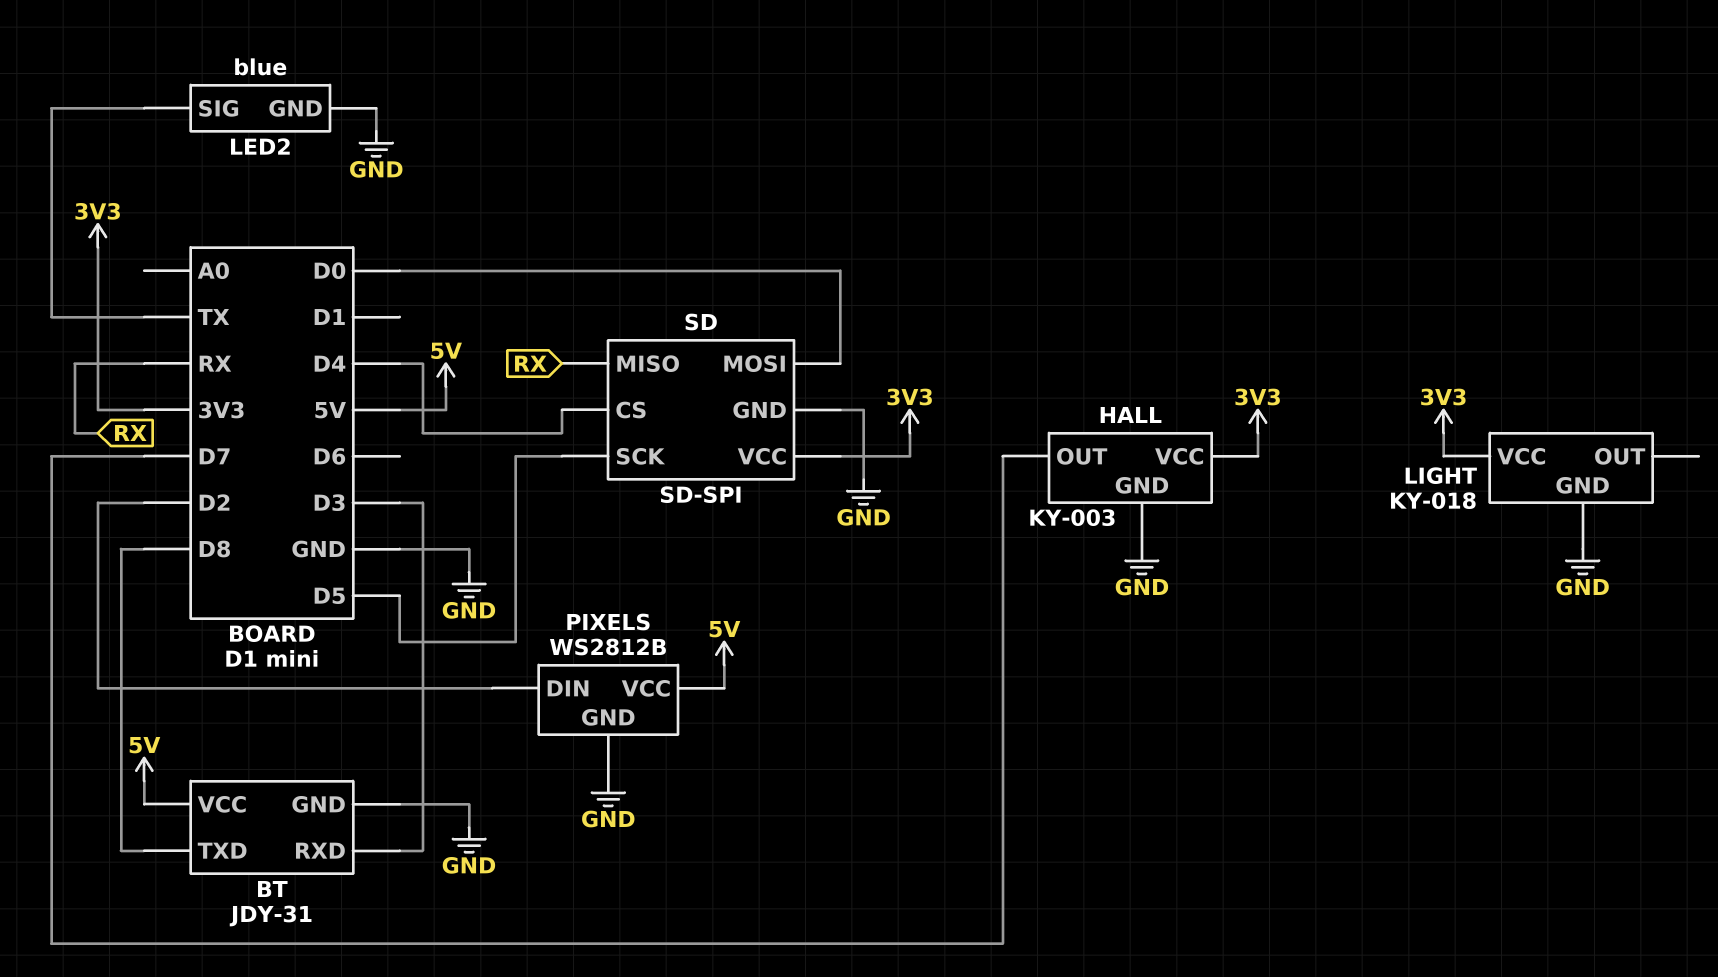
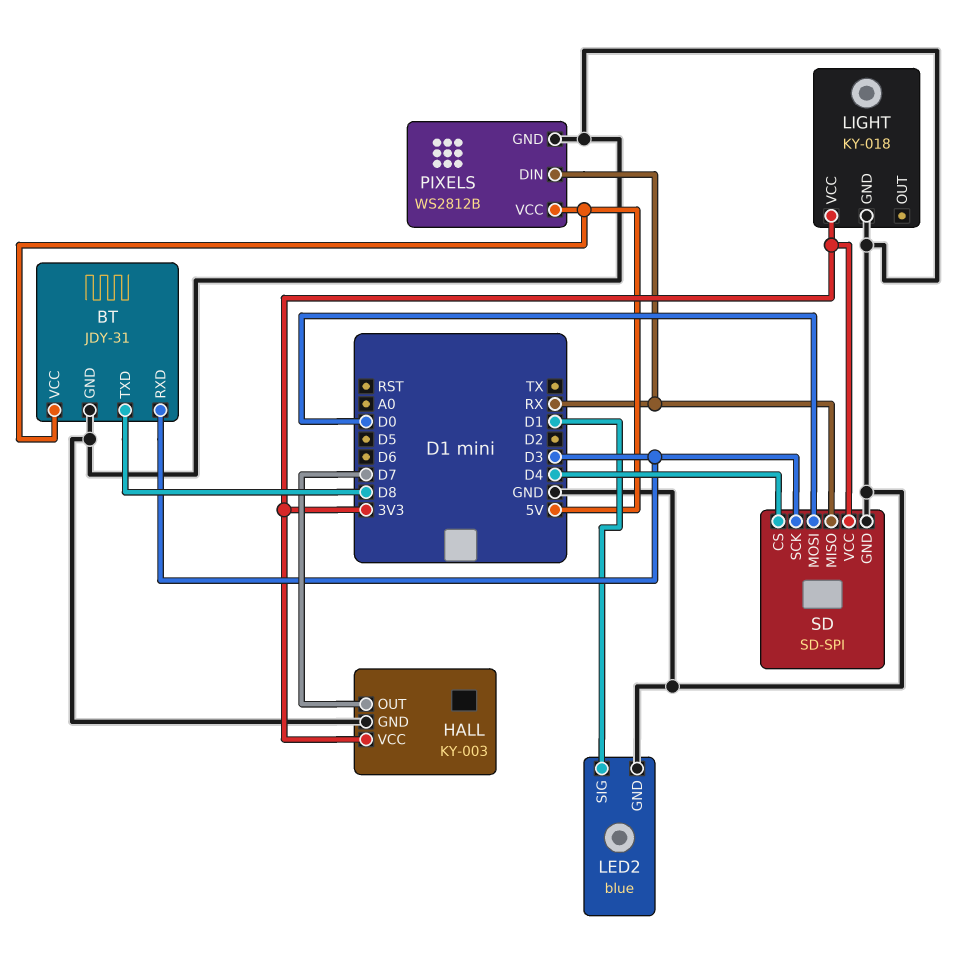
LED2 pin SIG: TX -> D1
PIXELS pin DIN: D2 -> RX
SD pin SCK: D5 -> D3

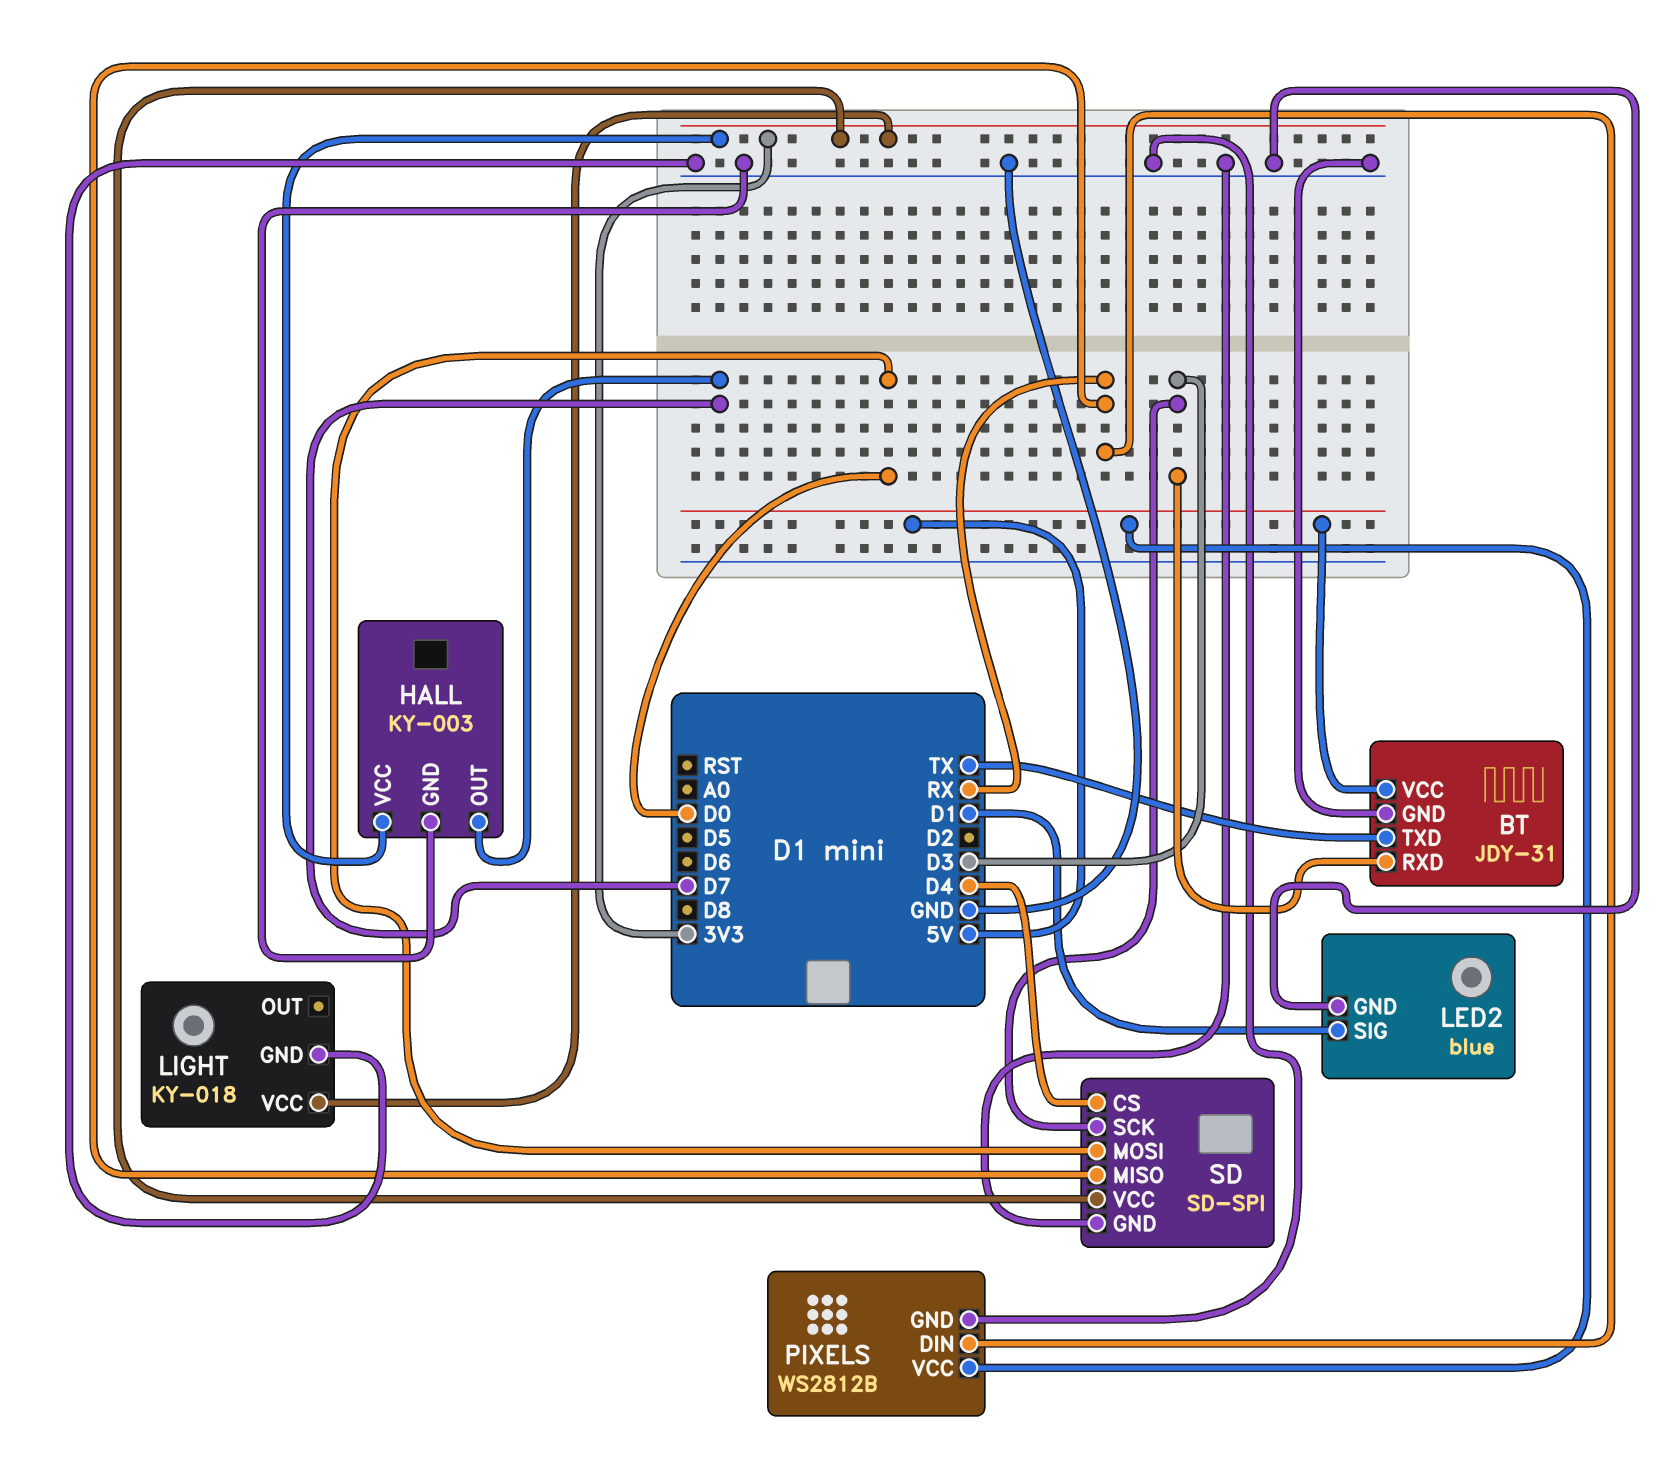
BT pin TXD: D8 -> TX

